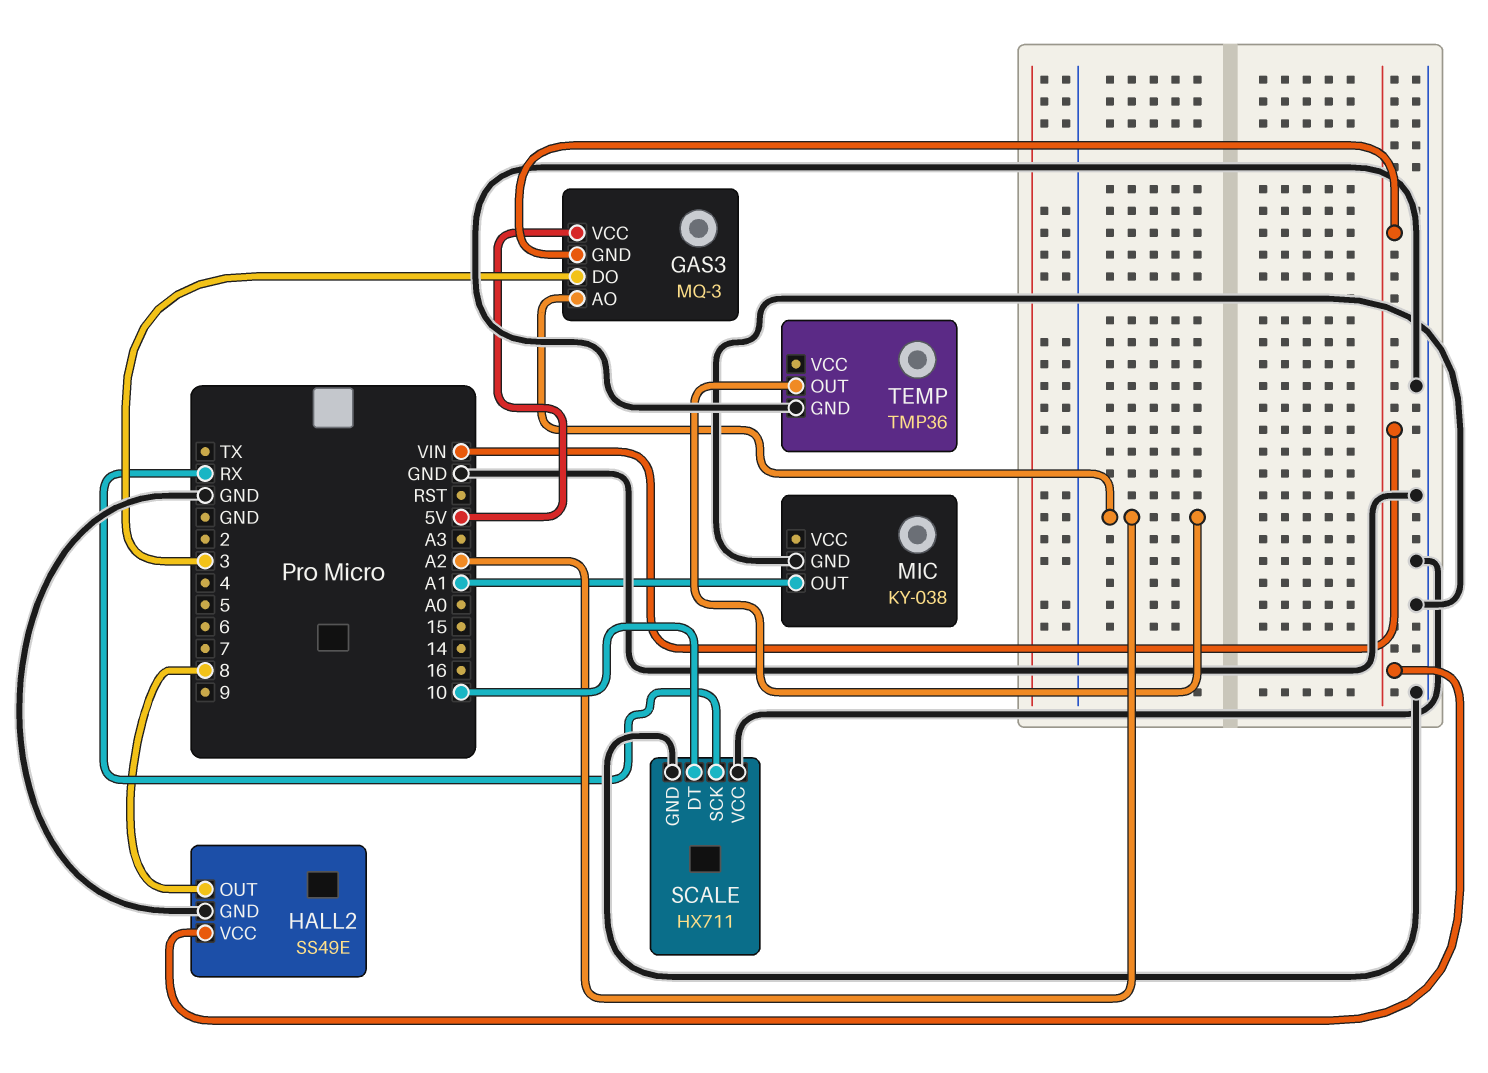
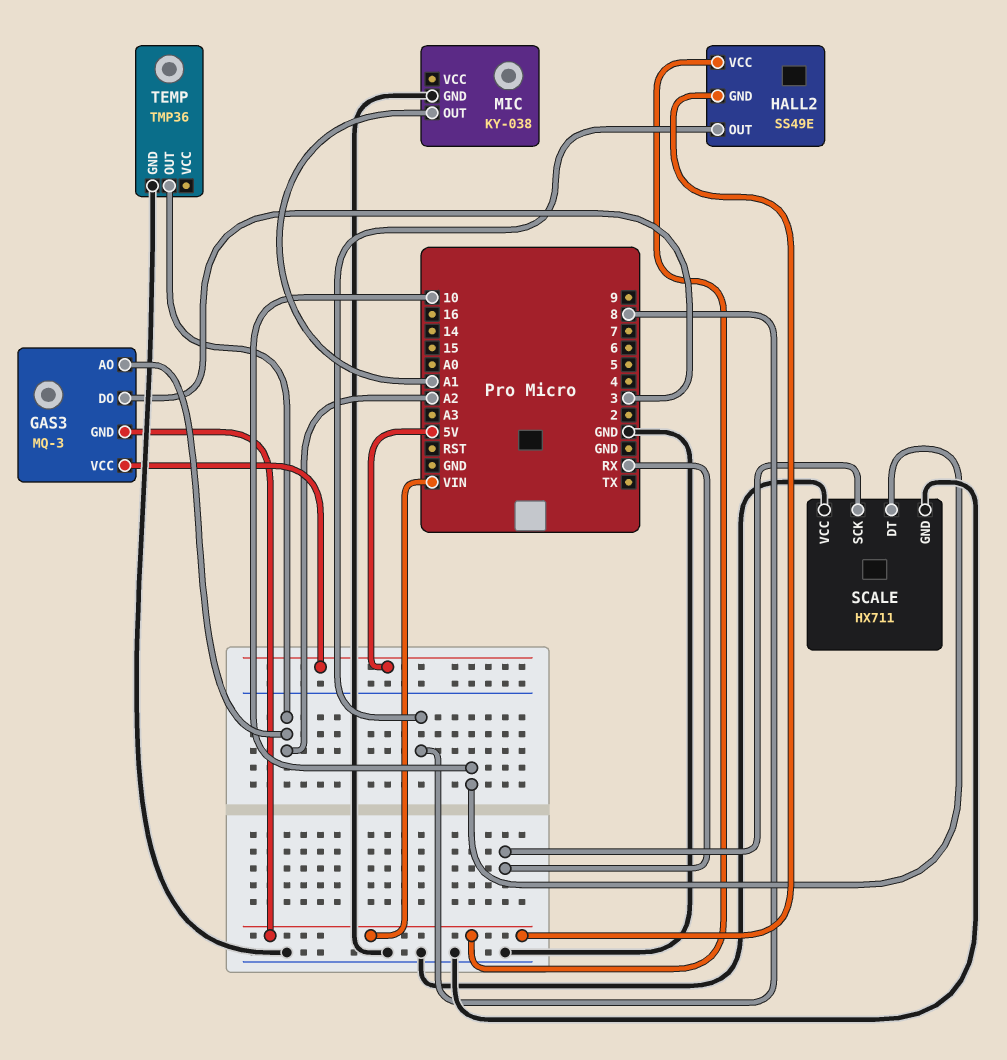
HALL2 pin GND: GND -> VIN

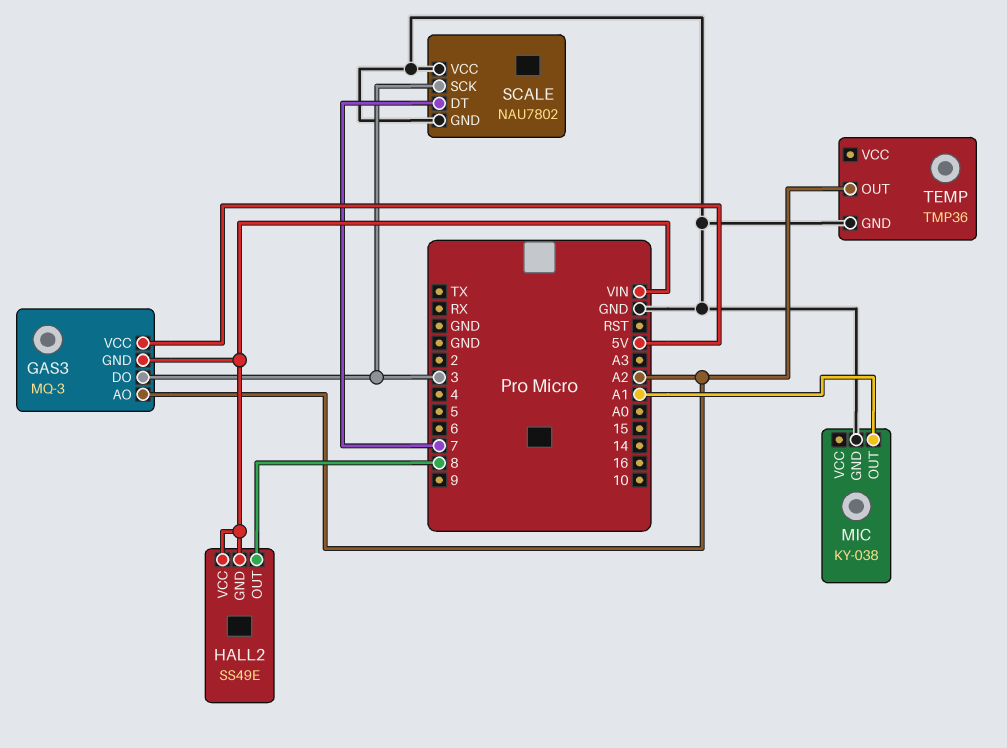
SCALE: HX711 -> NAU7802
SCALE pin DT: 10 -> 7
SCALE pin SCK: RX -> 3

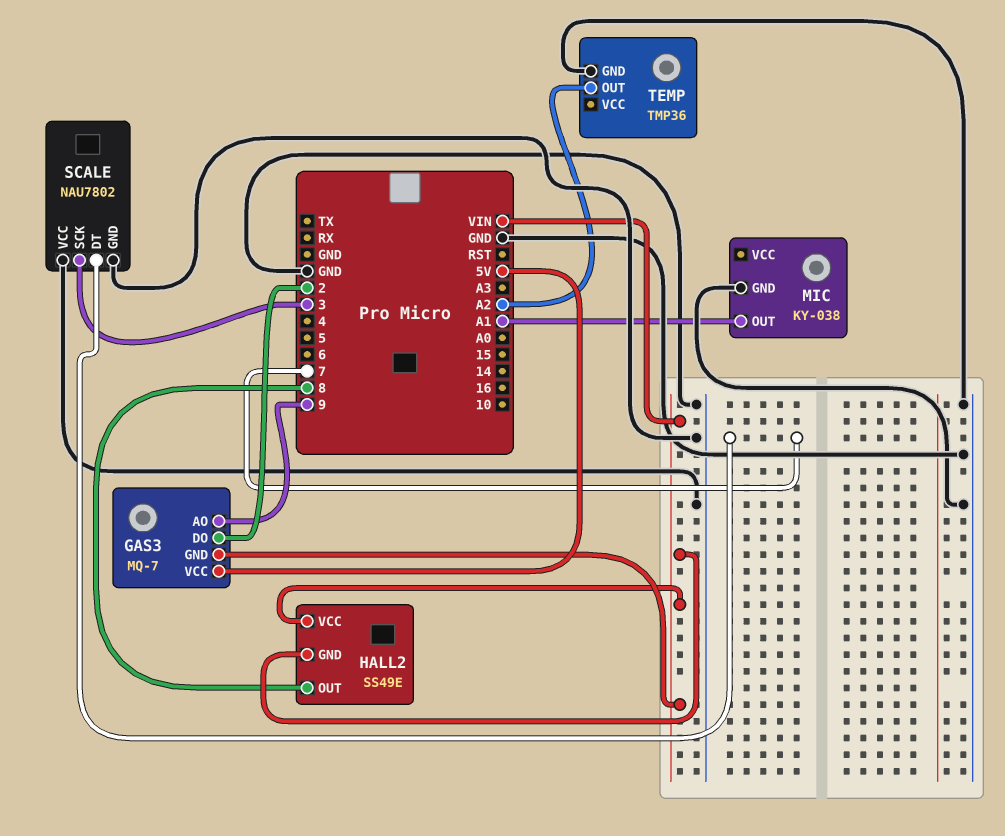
GAS3: MQ-3 -> MQ-7
GAS3 pin AO: A2 -> 9
GAS3 pin DO: 3 -> 2

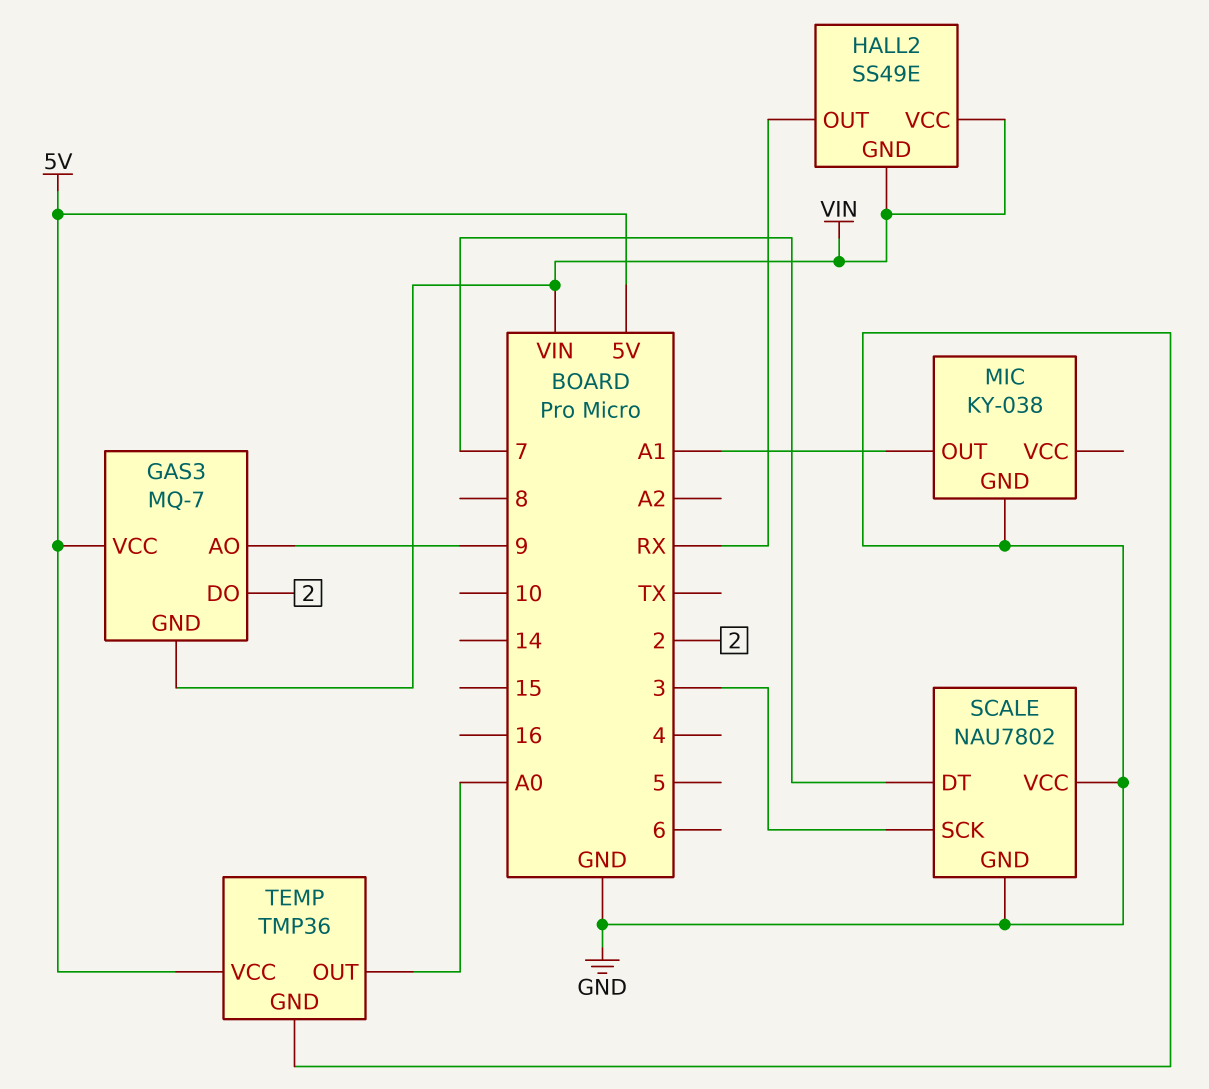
HALL2 pin OUT: 8 -> RX
TEMP pin OUT: A2 -> A0
TEMP pin VCC: none -> 5V

